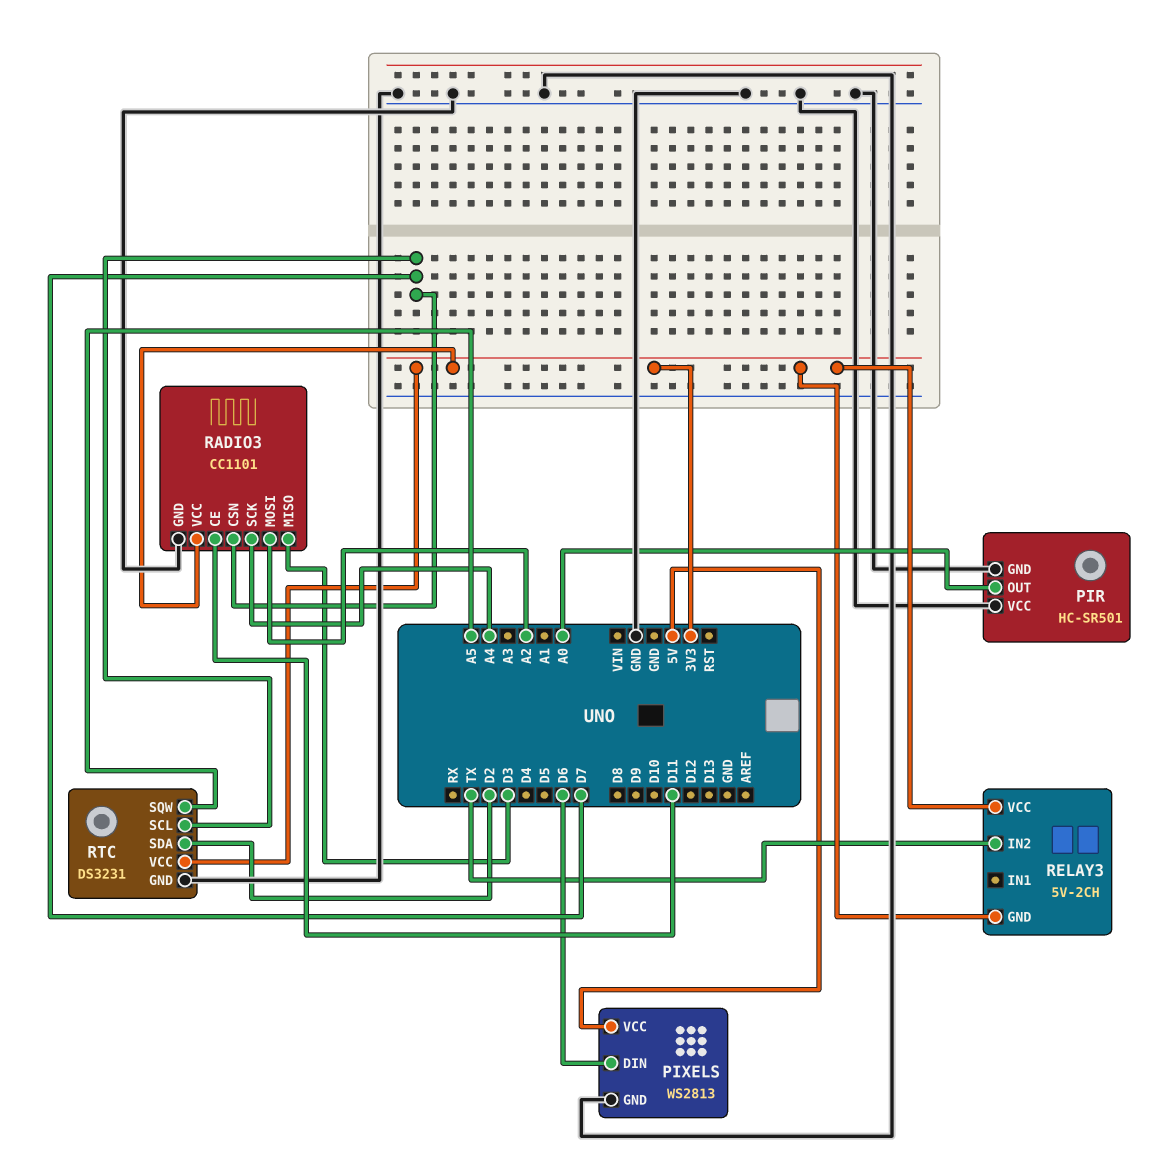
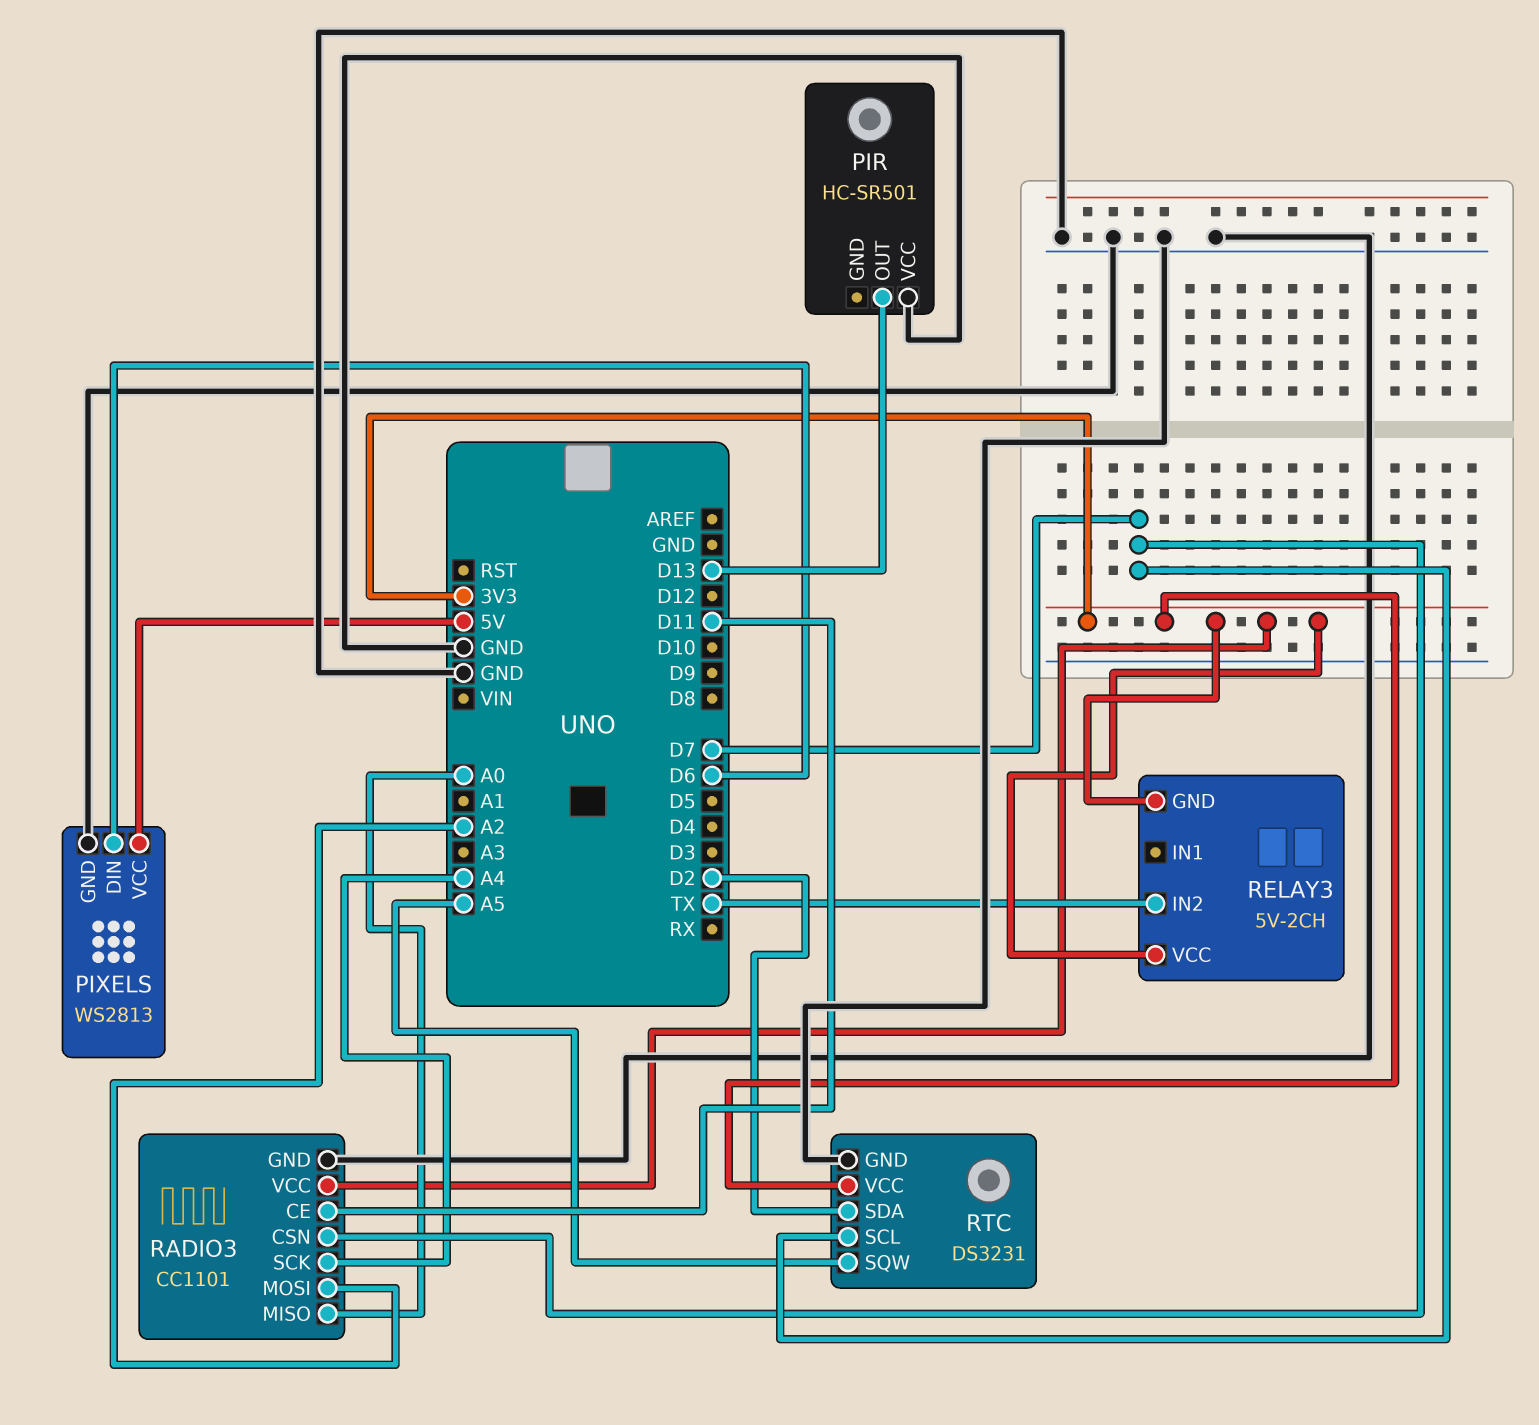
PIR pin GND: GND -> none
PIR pin OUT: A0 -> D13
RADIO3 pin MISO: D3 -> A0

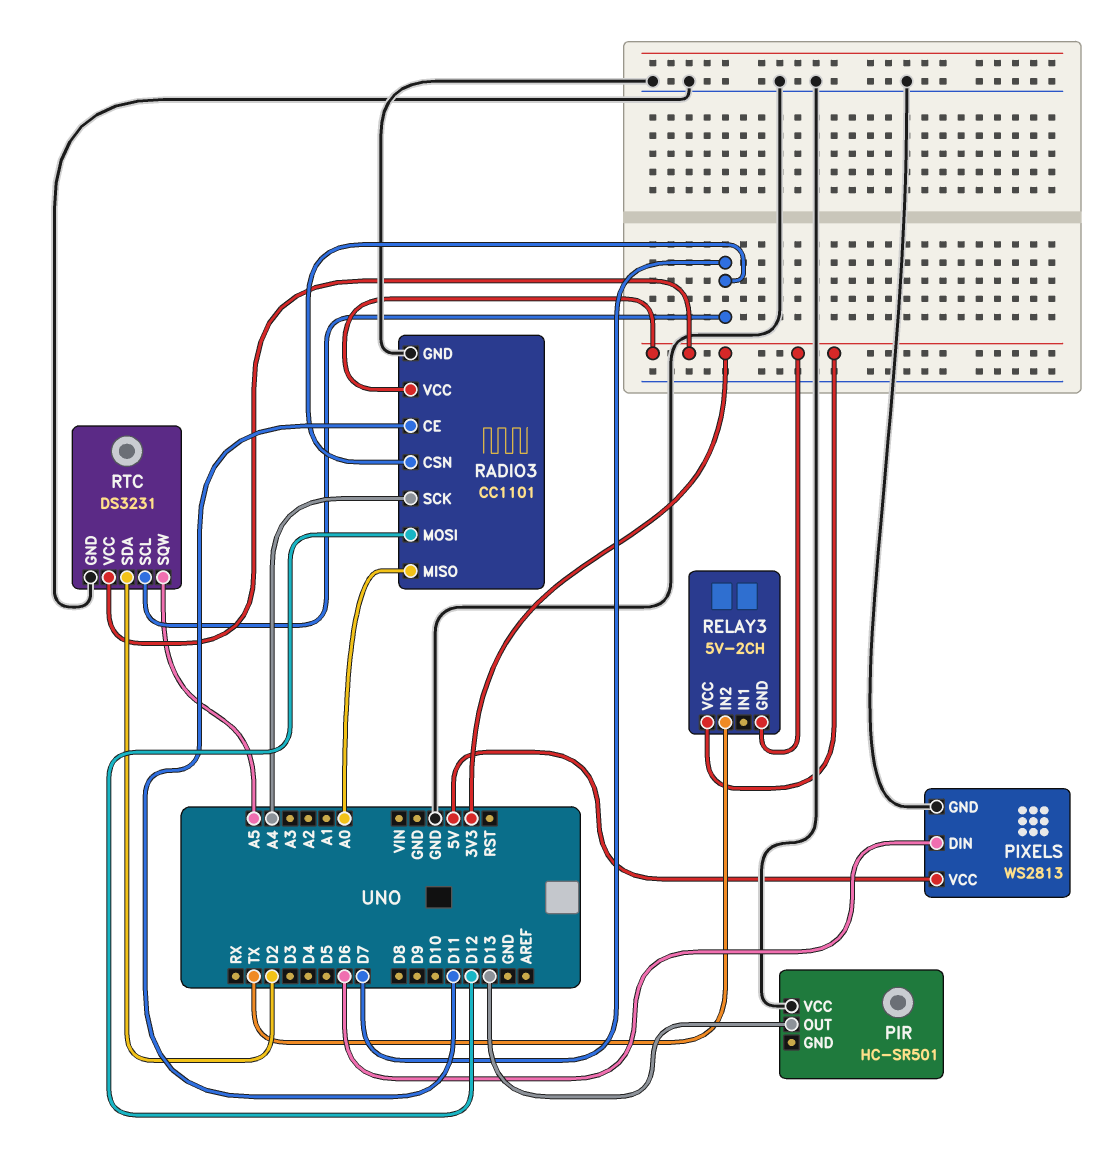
RADIO3 pin MOSI: A2 -> D12

